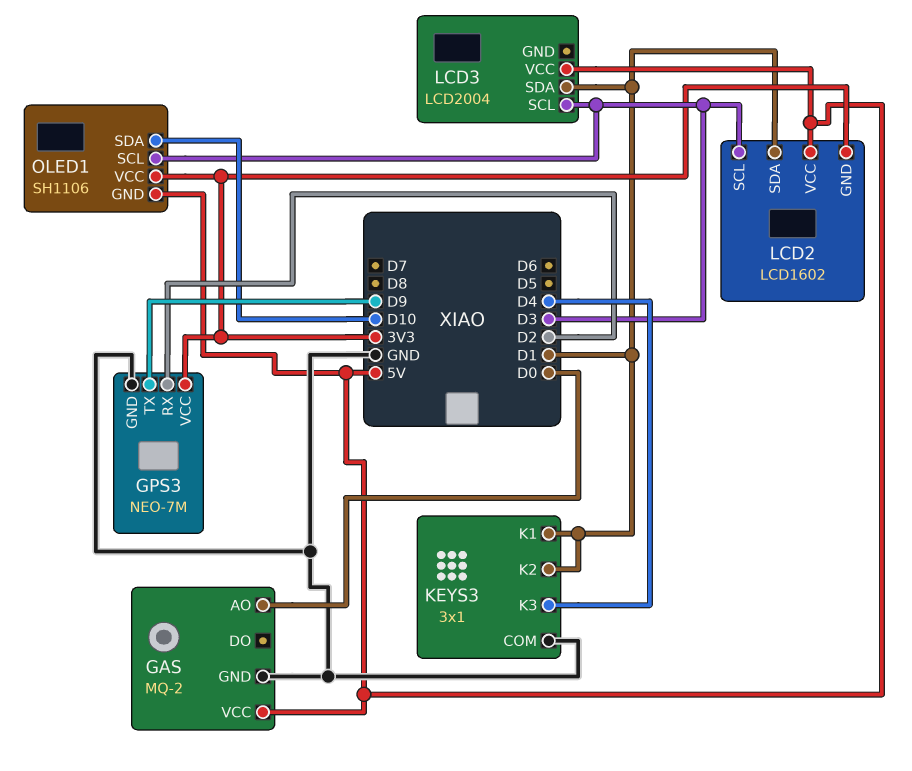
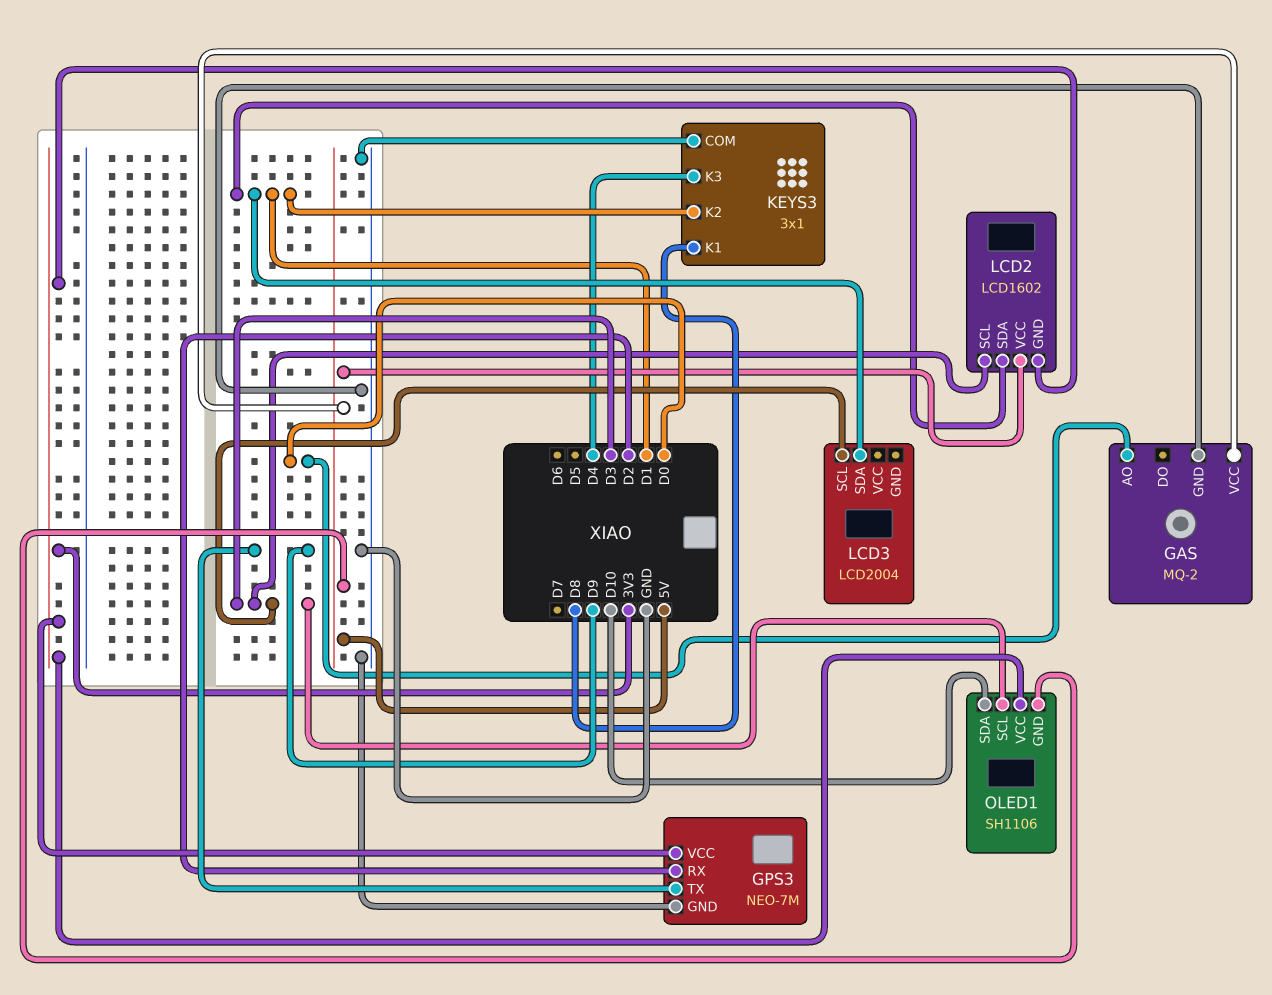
KEYS3 pin K1: D1 -> D8
LCD3 pin VCC: 5V -> none

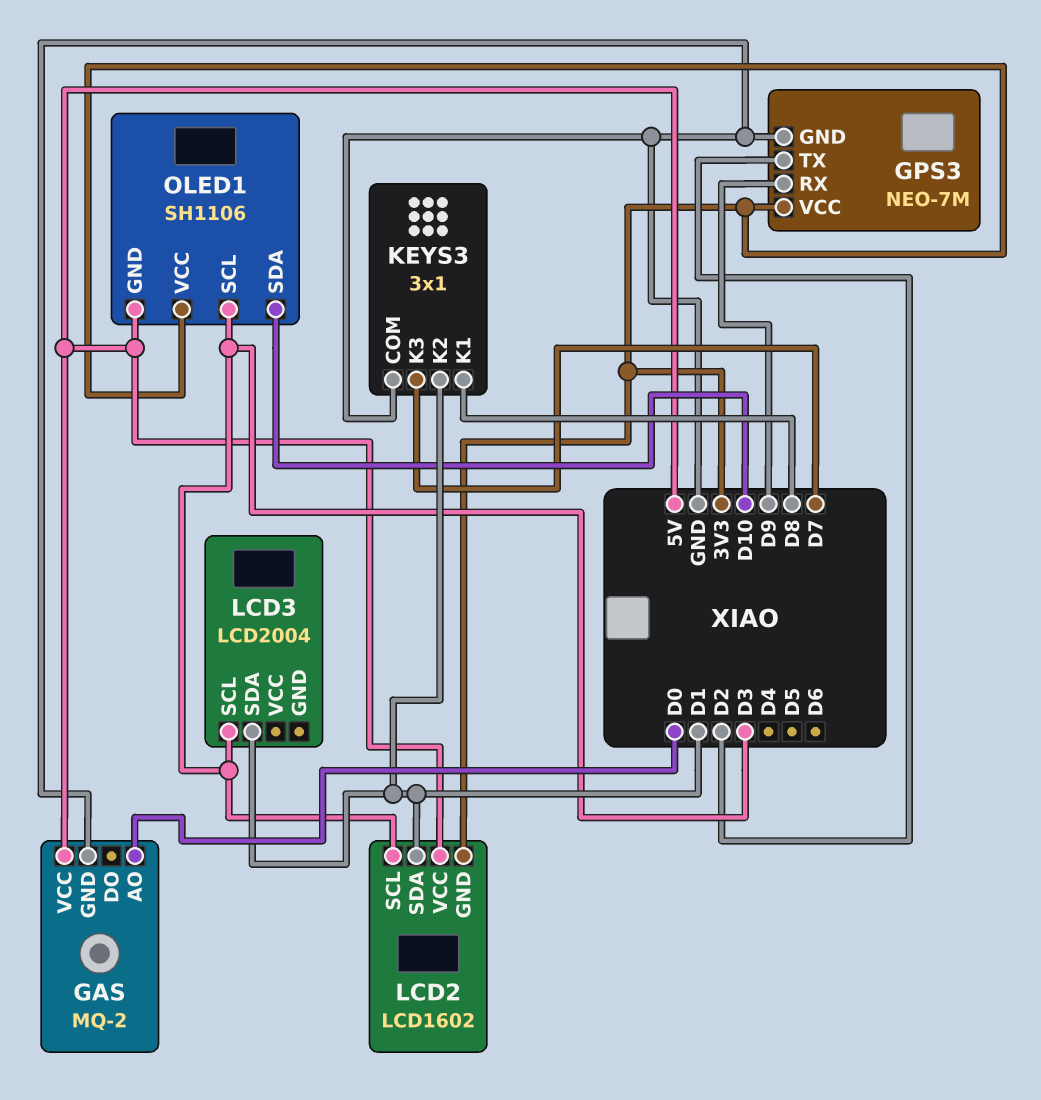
GPS3 pin RX: D2 -> D9
GPS3 pin TX: D9 -> D2
KEYS3 pin K3: D4 -> D7

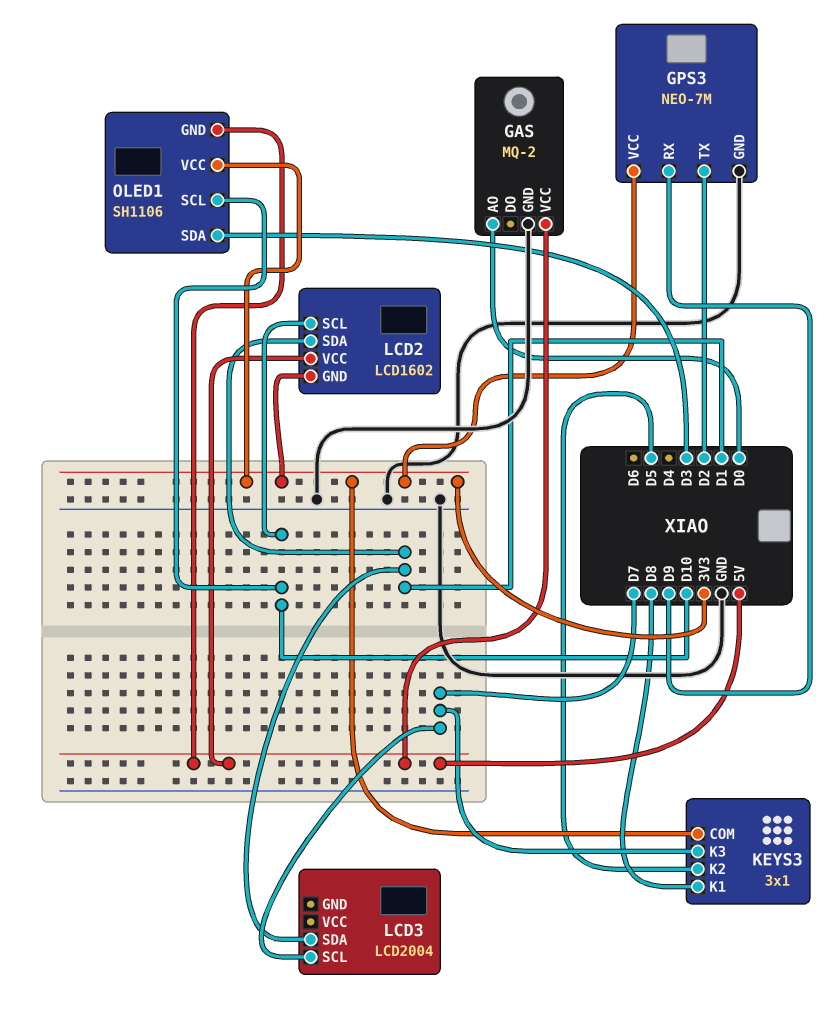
KEYS3 pin COM: GND -> 3V3
KEYS3 pin K2: D1 -> D5
LCD2 pin SCL: D3 -> D10
LCD3 pin SCL: D3 -> D7
OLED1 pin SCL: D3 -> D10
OLED1 pin SDA: D10 -> D3

